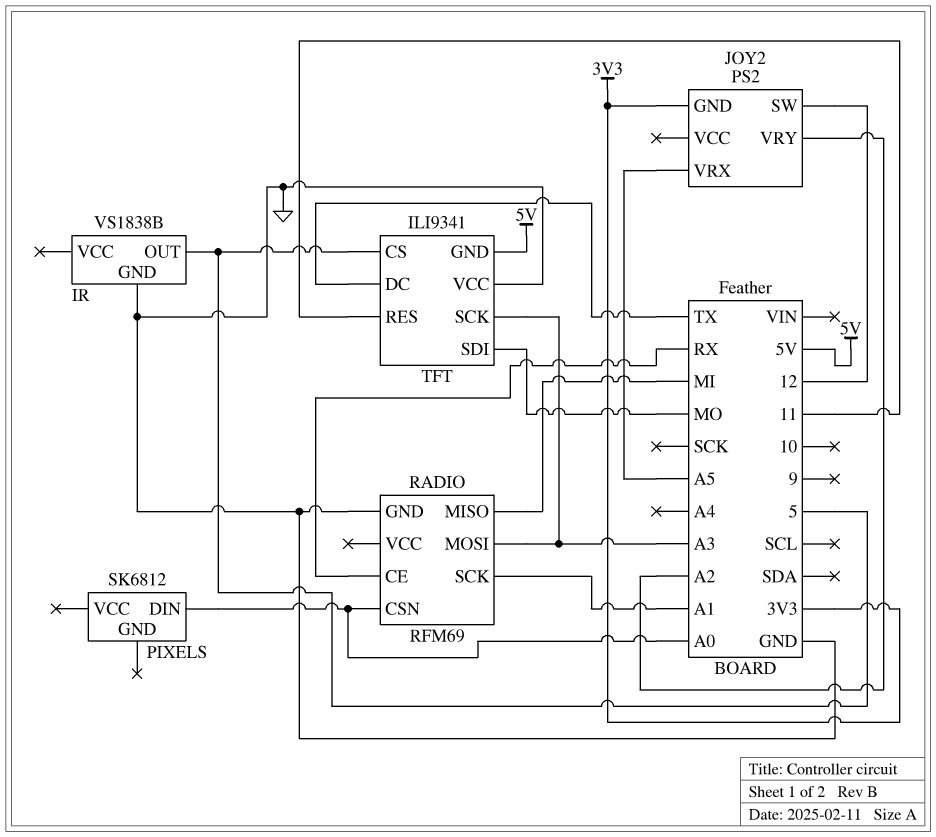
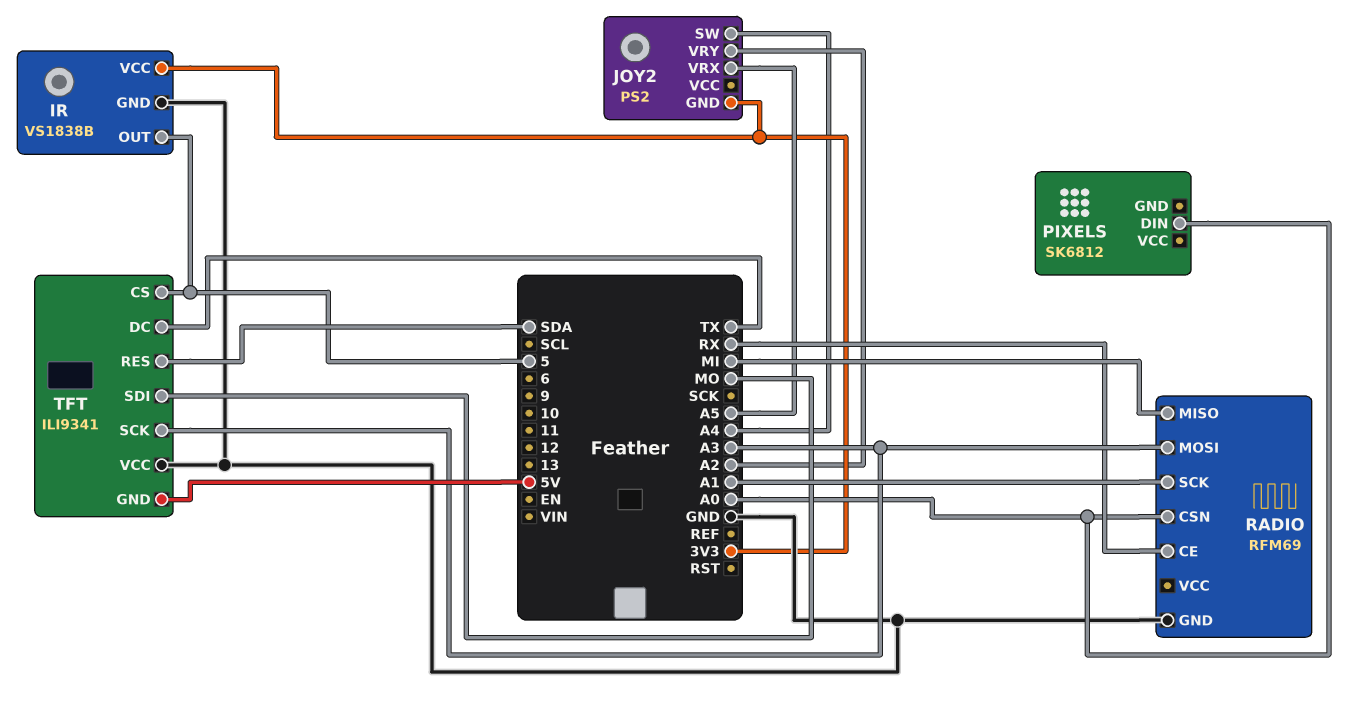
IR pin VCC: none -> 3V3
JOY2 pin SW: 12 -> A4
TFT pin RES: 11 -> SDA

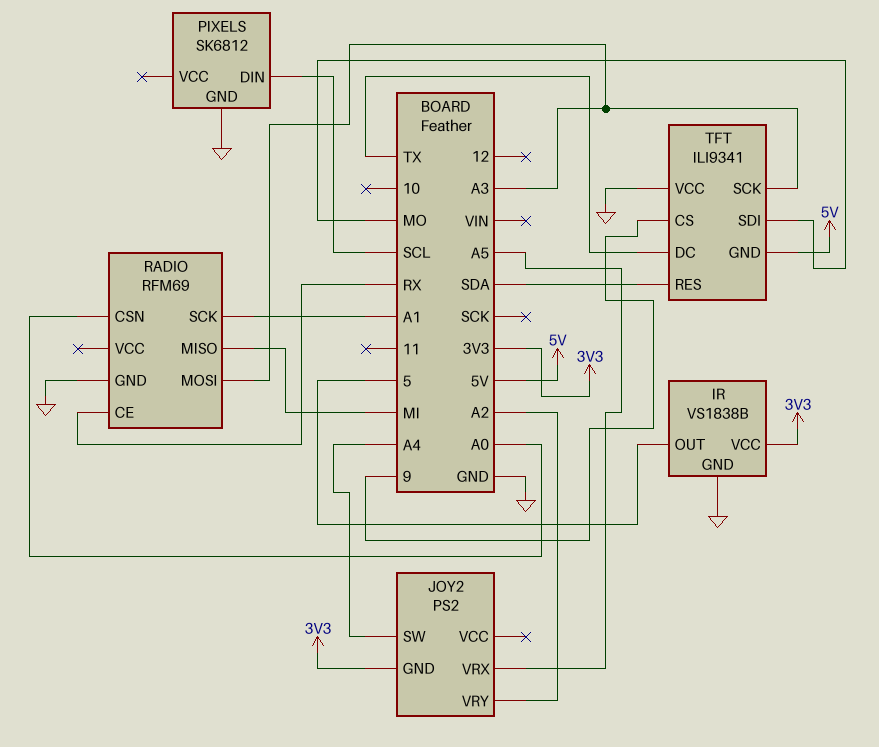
PIXELS pin DIN: A0 -> SCL
PIXELS pin GND: none -> GND
TFT pin CS: 5 -> 9

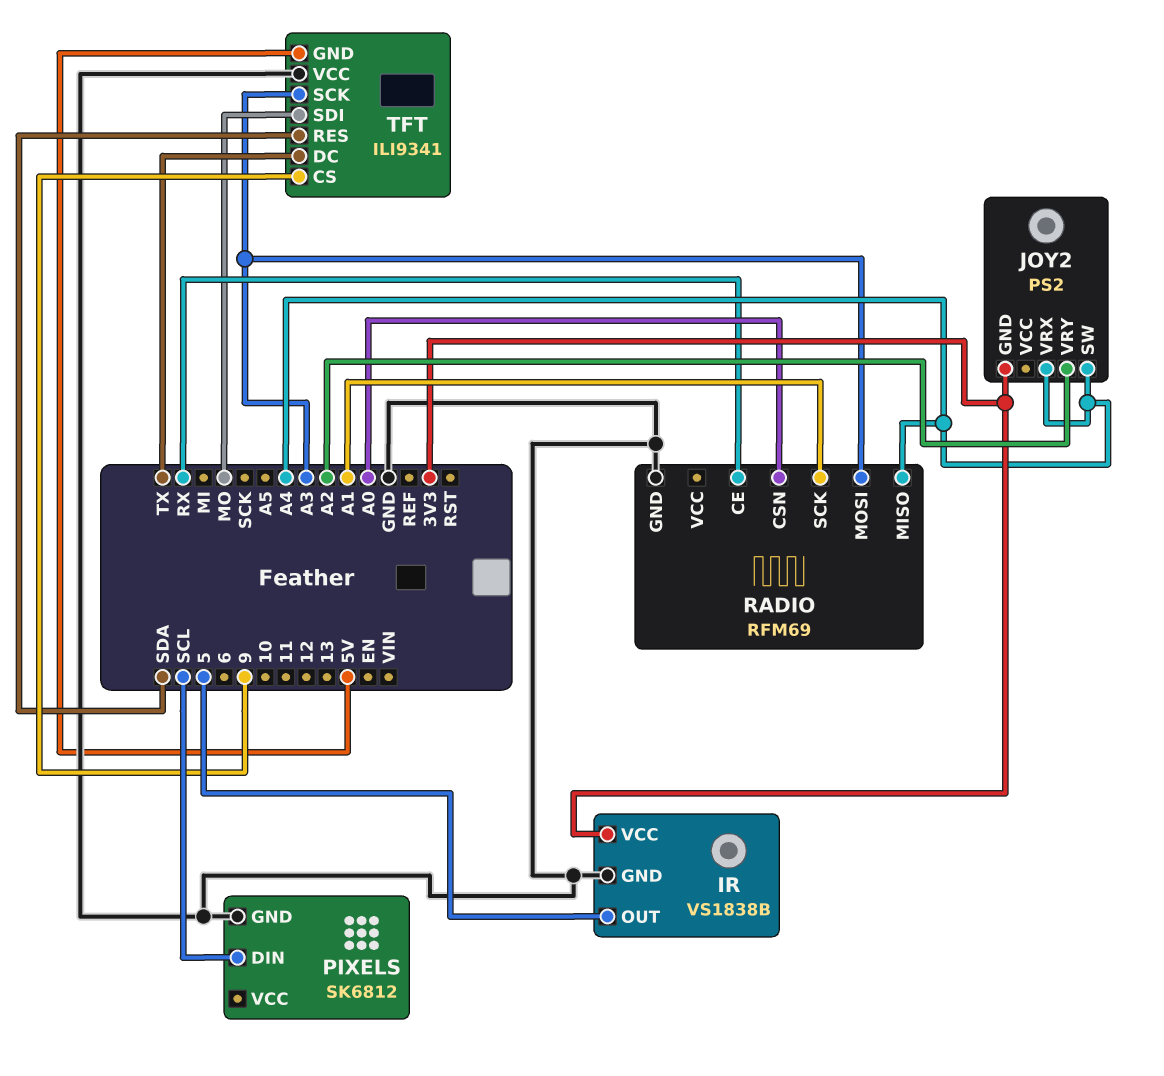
JOY2 pin VRX: A5 -> A4
RADIO pin MISO: MI -> A4

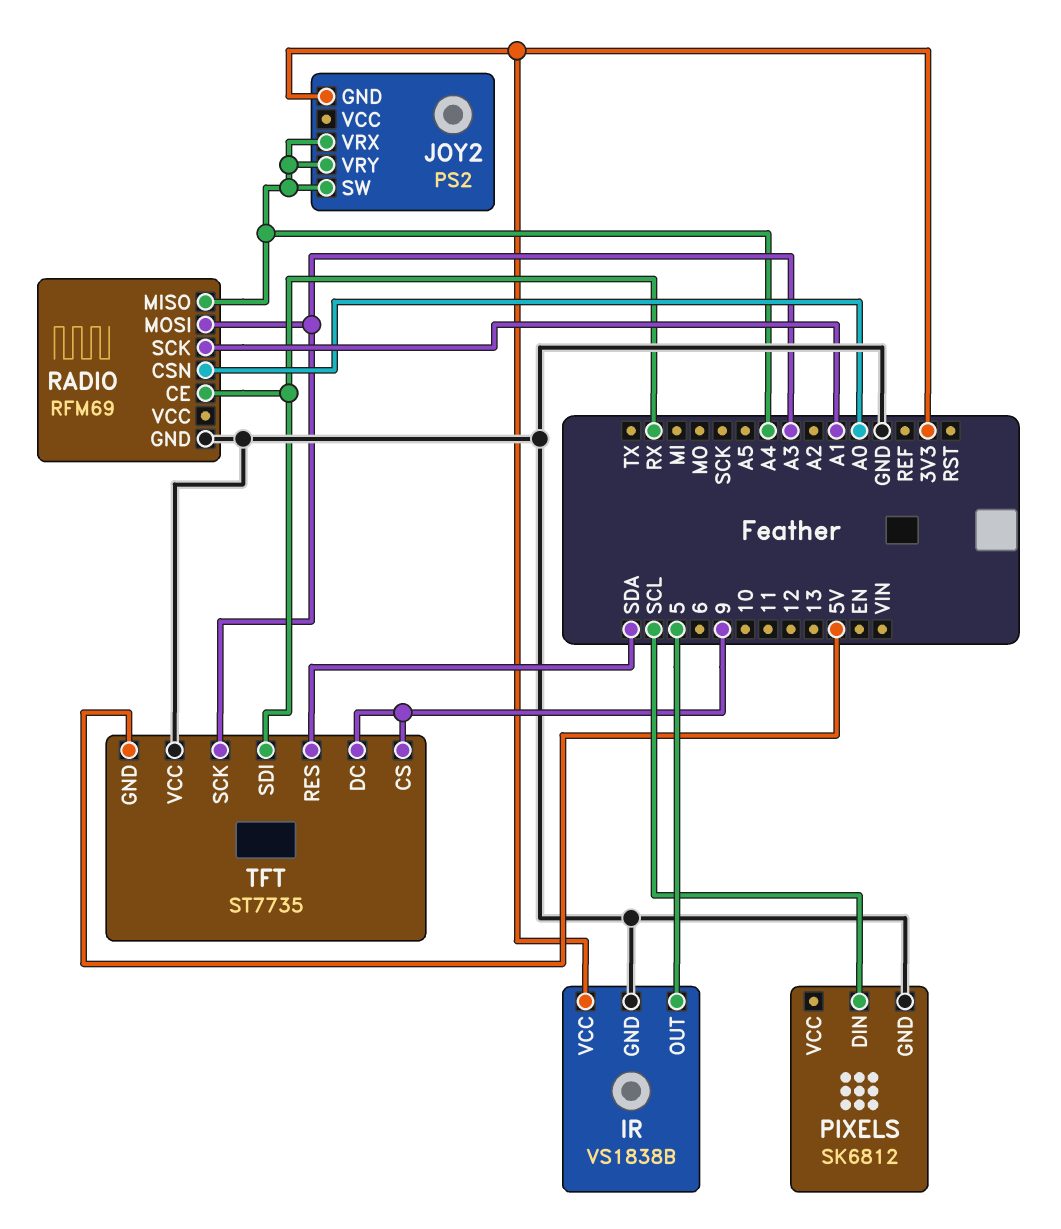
JOY2 pin VRY: A2 -> A4
TFT: ILI9341 -> ST7735
TFT pin DC: TX -> 9
TFT pin SDI: MO -> RX

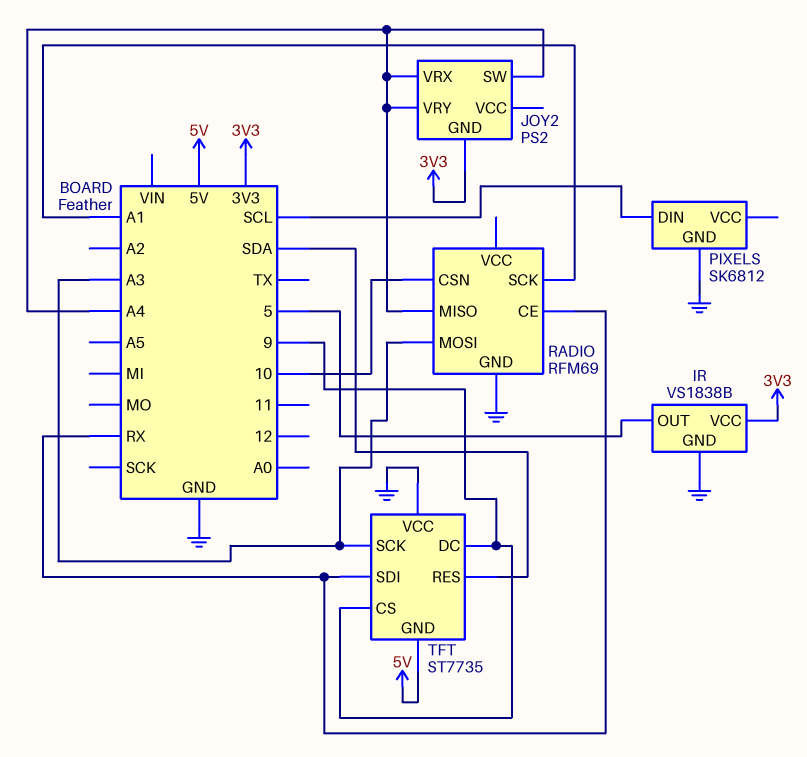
RADIO pin CSN: A0 -> 10

